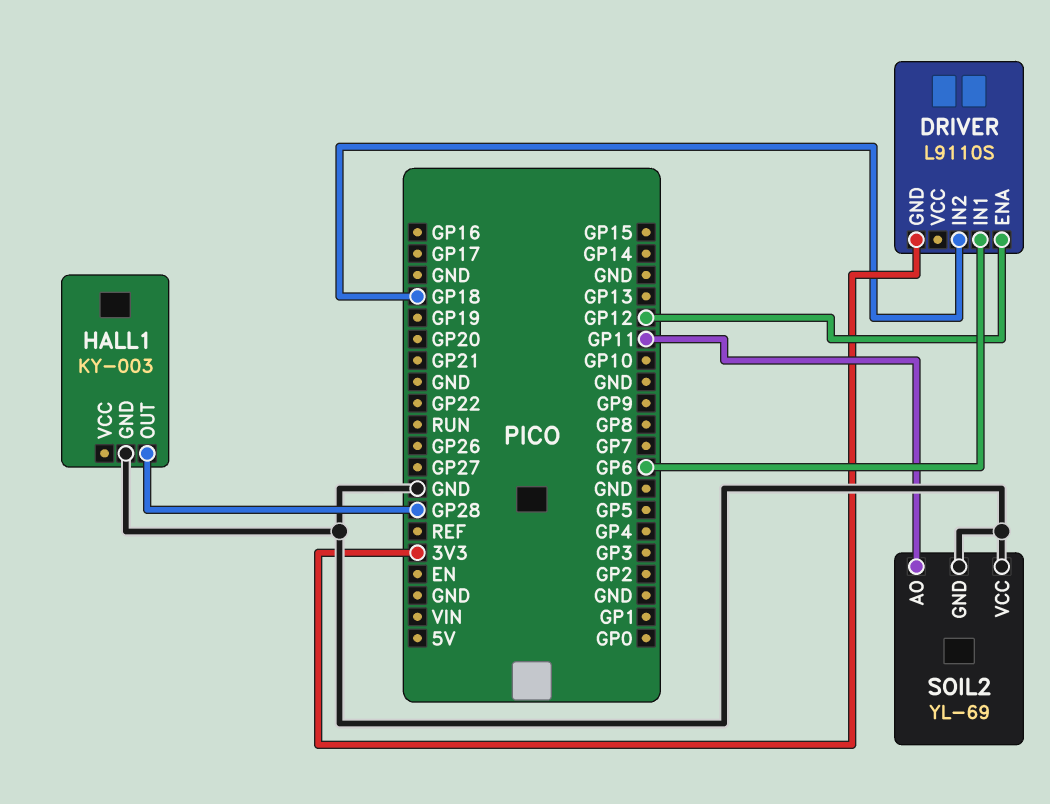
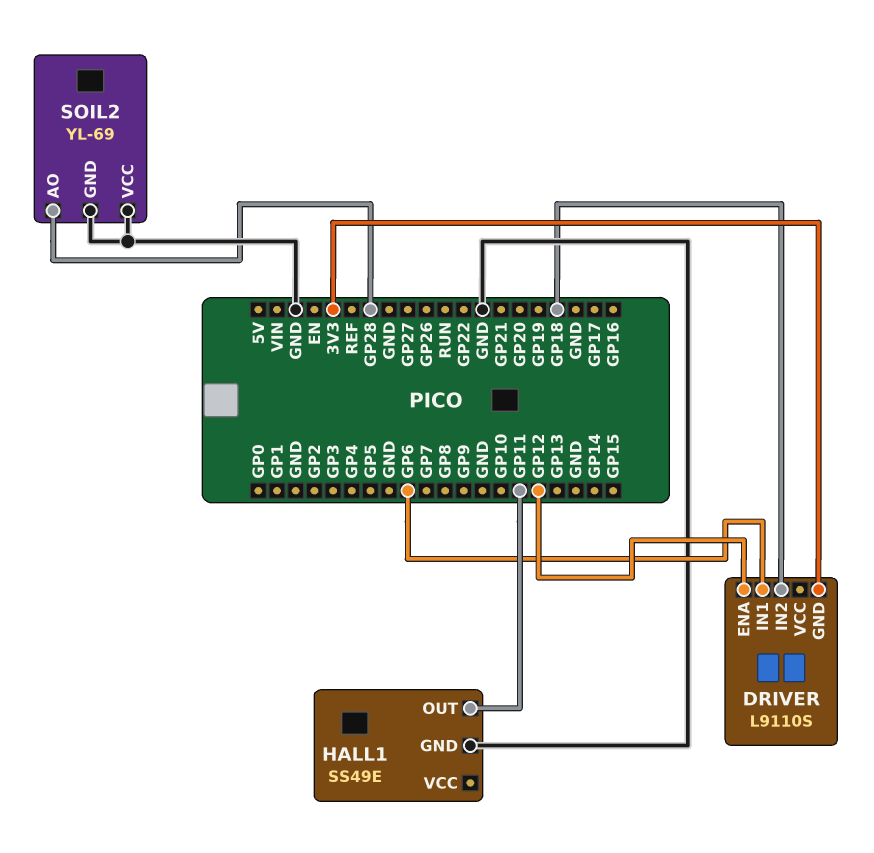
HALL1: KY-003 -> SS49E
HALL1 pin OUT: GP28 -> GP11
SOIL2 pin AO: GP11 -> GP28

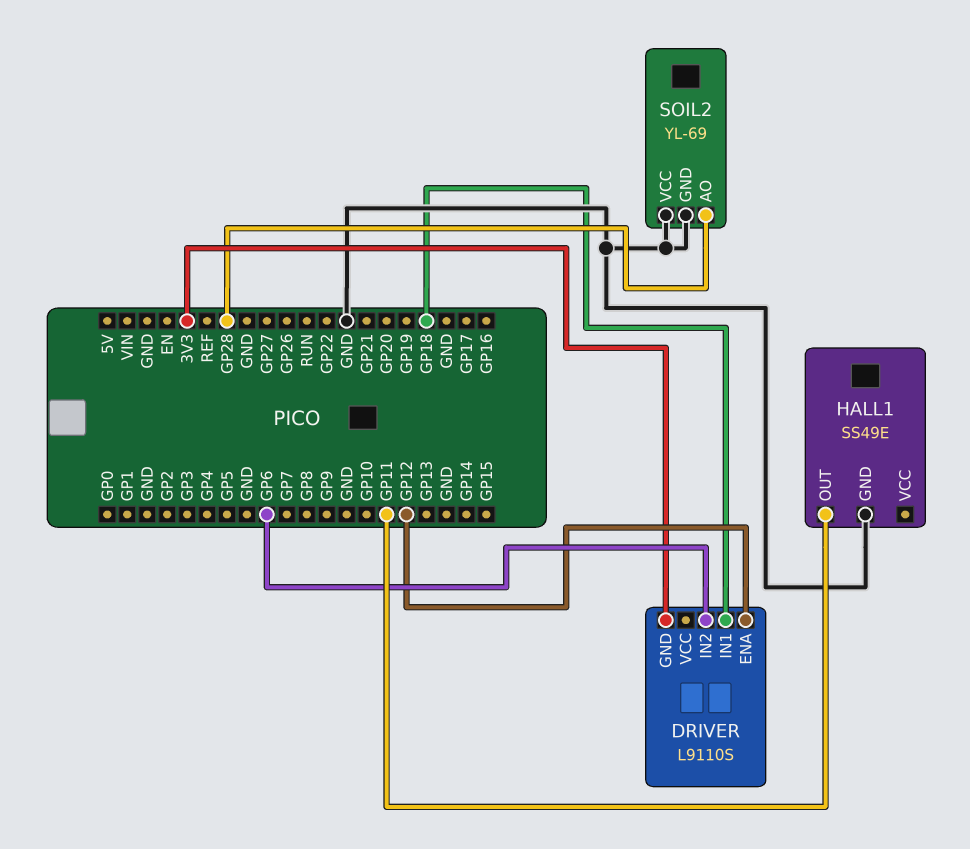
DRIVER pin IN1: GP6 -> GP18
DRIVER pin IN2: GP18 -> GP6

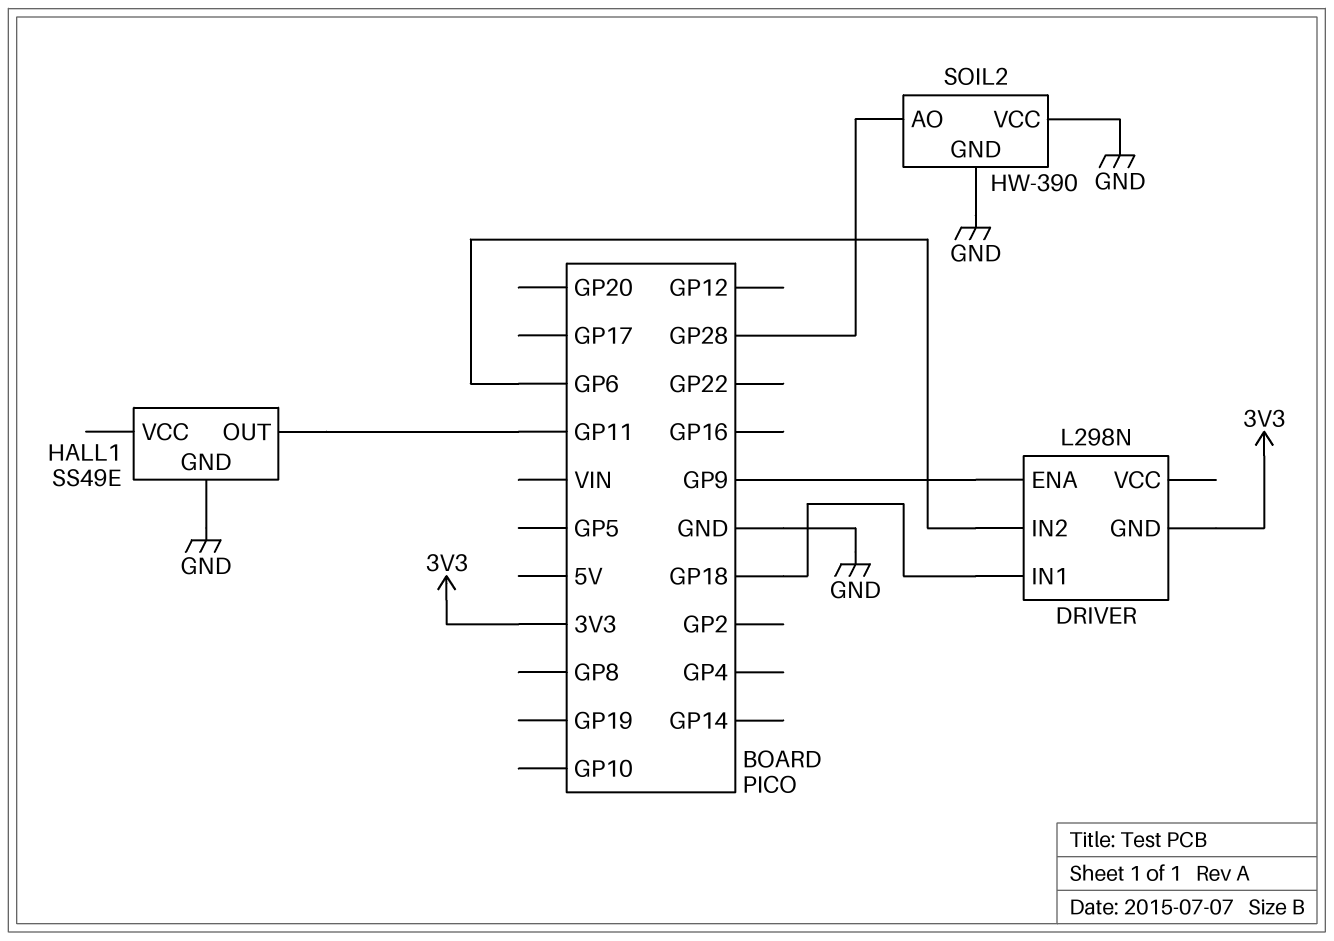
DRIVER: L9110S -> L298N
DRIVER pin ENA: GP12 -> GP9
SOIL2: YL-69 -> HW-390

